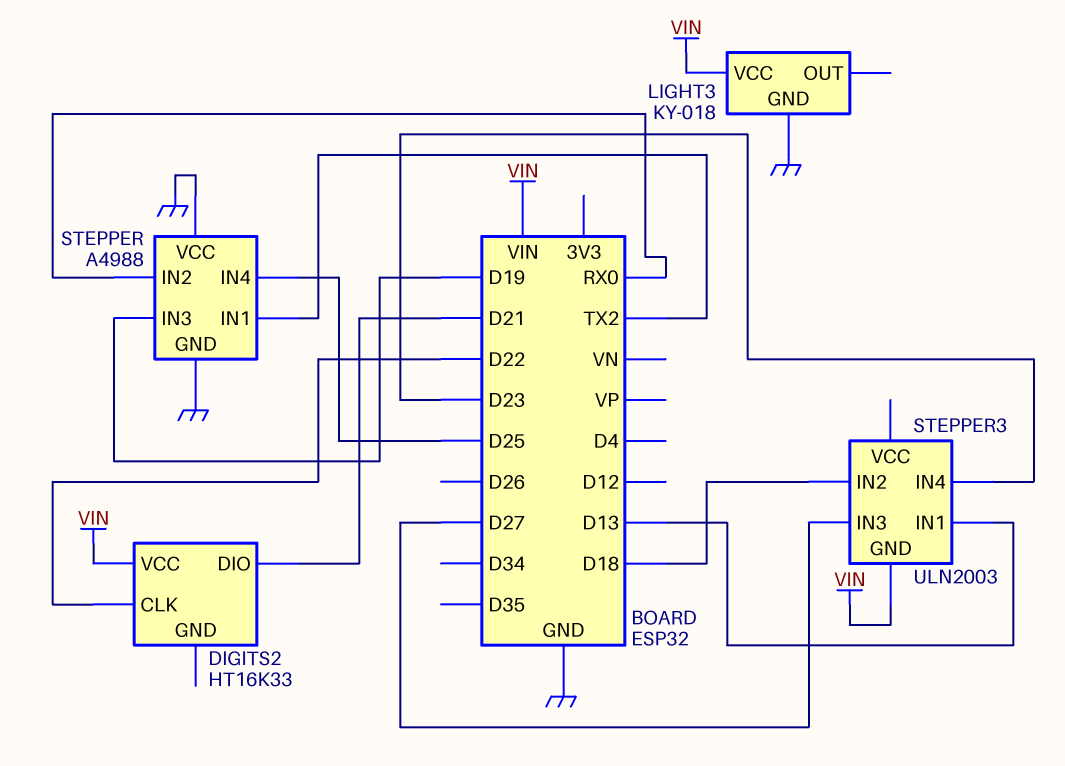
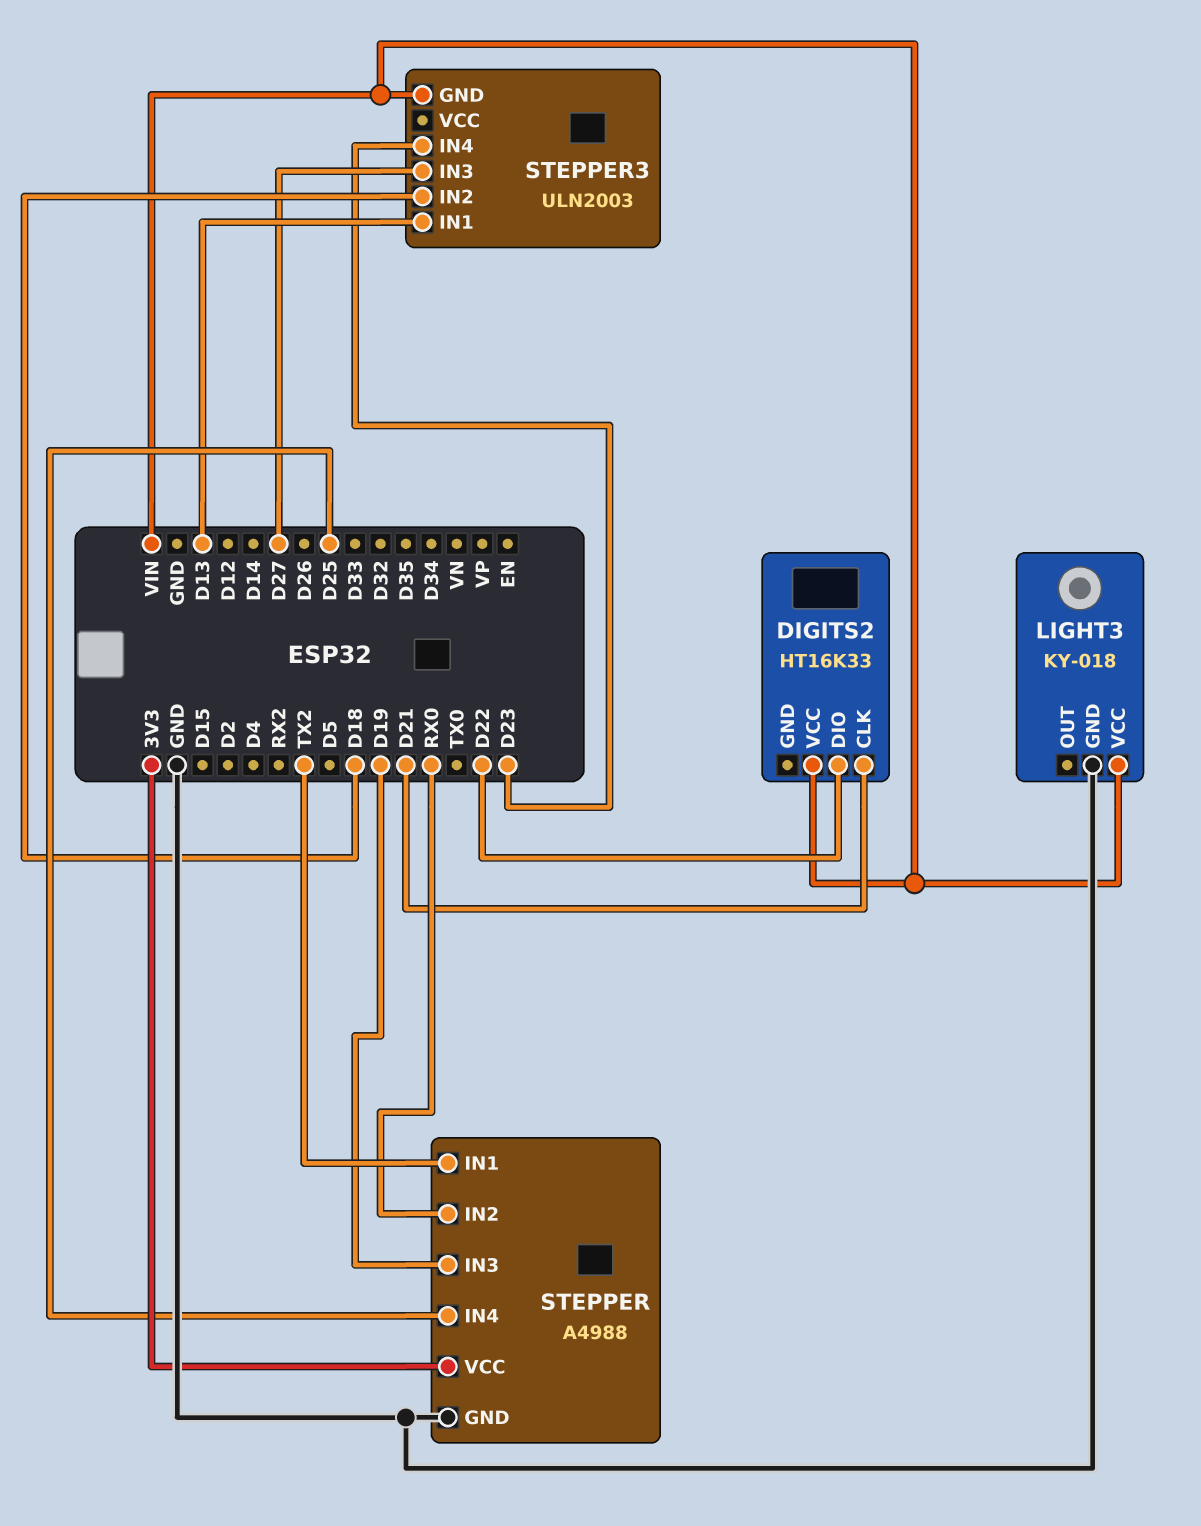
DIGITS2 pin CLK: D22 -> D21
DIGITS2 pin DIO: D21 -> D22
STEPPER pin VCC: GND -> 3V3

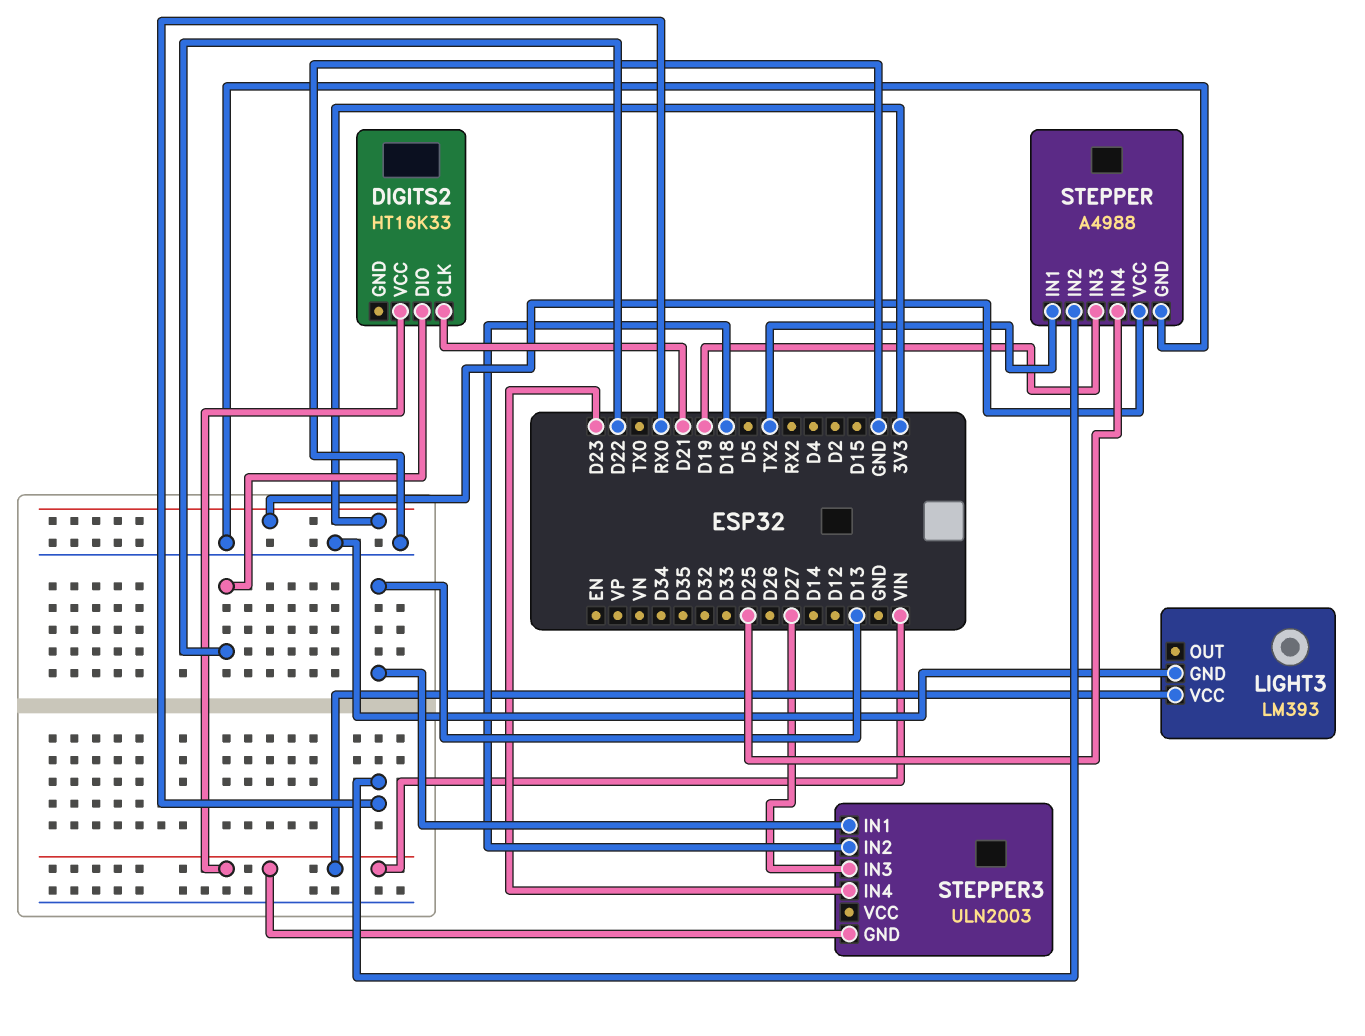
LIGHT3: KY-018 -> LM393

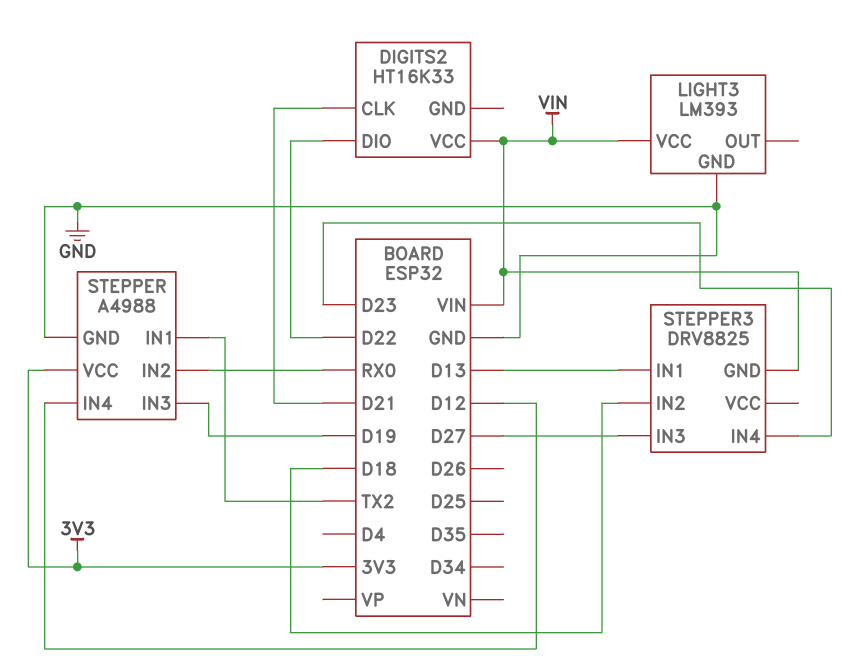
STEPPER pin IN4: D25 -> D12
STEPPER3: ULN2003 -> DRV8825

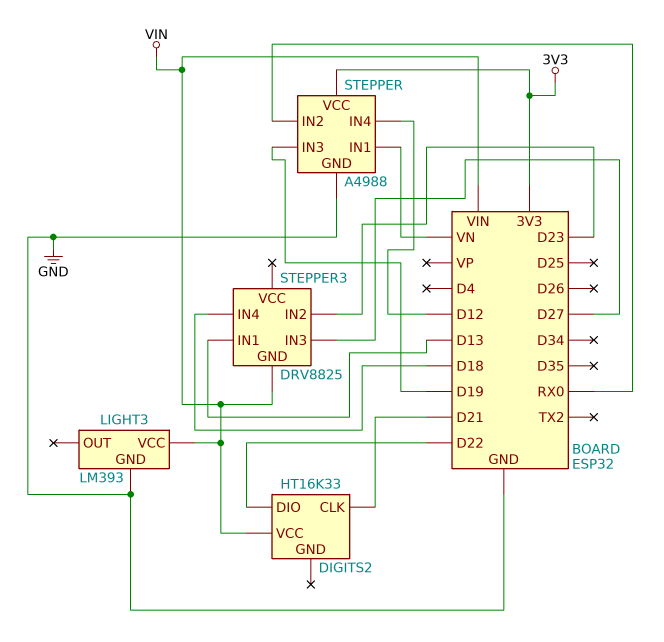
STEPPER pin IN1: TX2 -> VN
STEPPER3 pin IN2: D18 -> D23
STEPPER3 pin IN4: D23 -> D18

